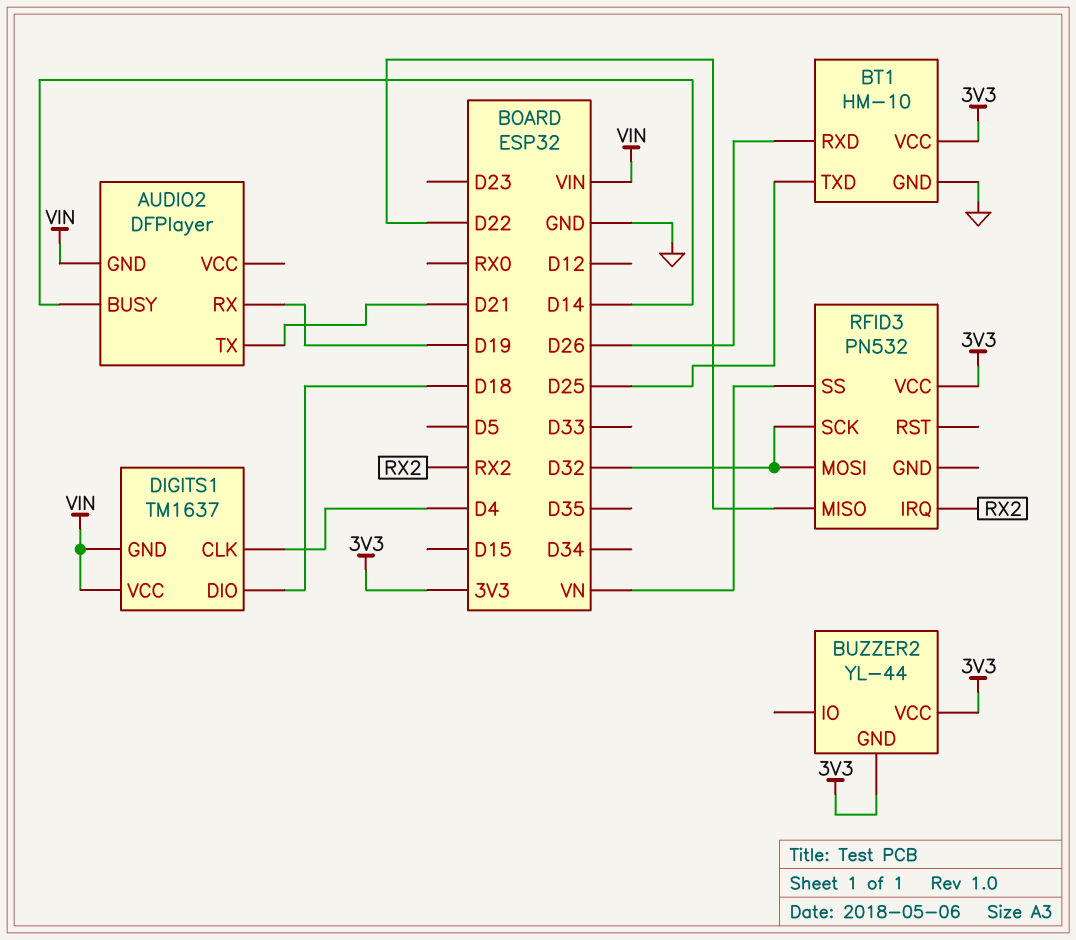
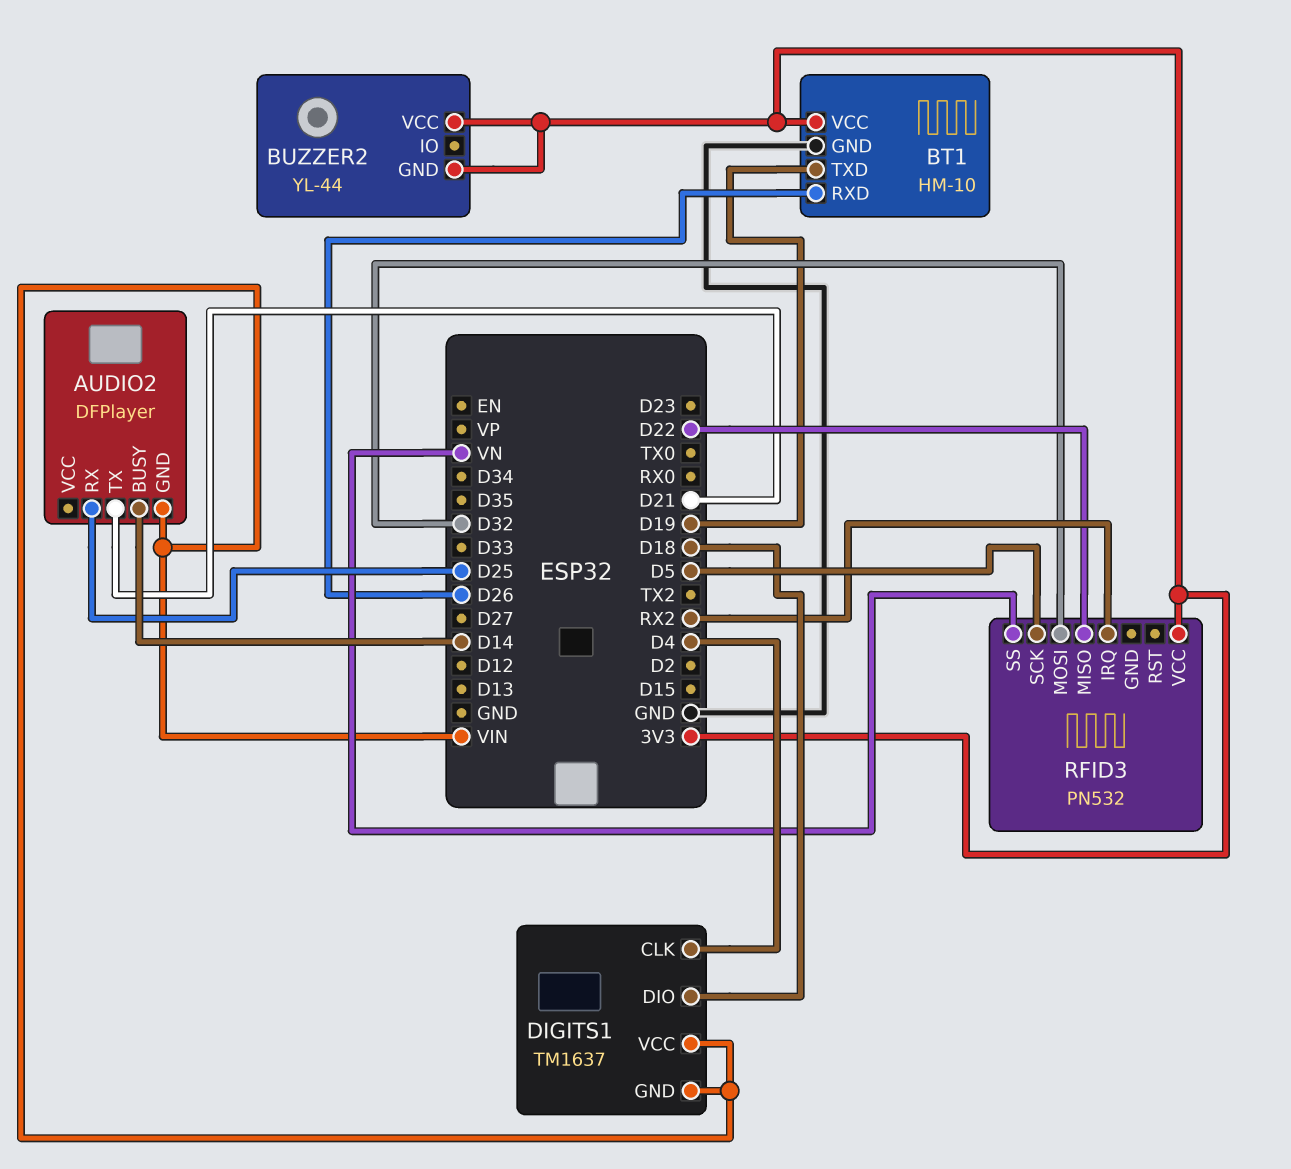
AUDIO2 pin RX: D19 -> D25
BT1 pin TXD: D25 -> D19
RFID3 pin SCK: D32 -> D5

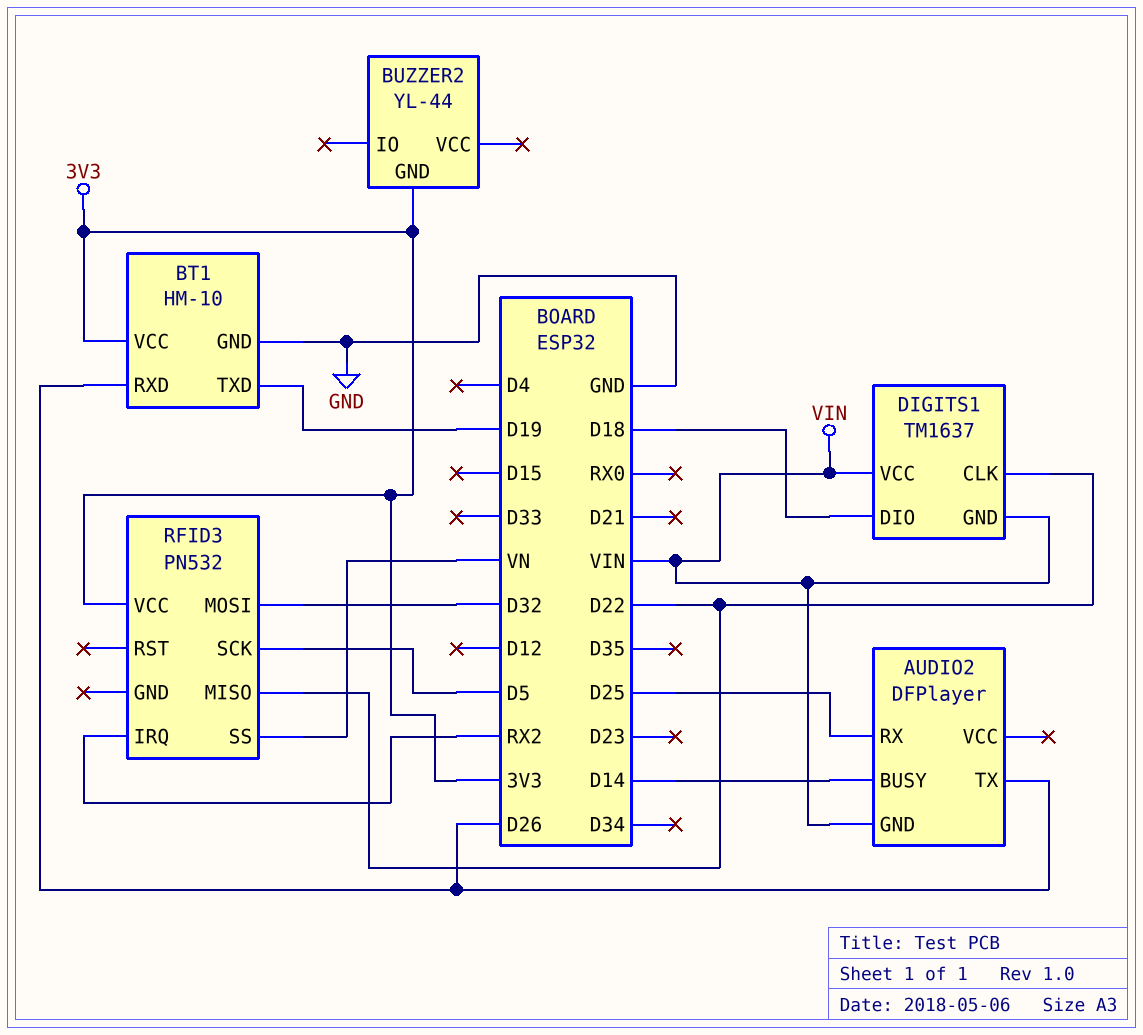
AUDIO2 pin TX: D21 -> D26
BUZZER2 pin VCC: 3V3 -> none
DIGITS1 pin CLK: D4 -> D22

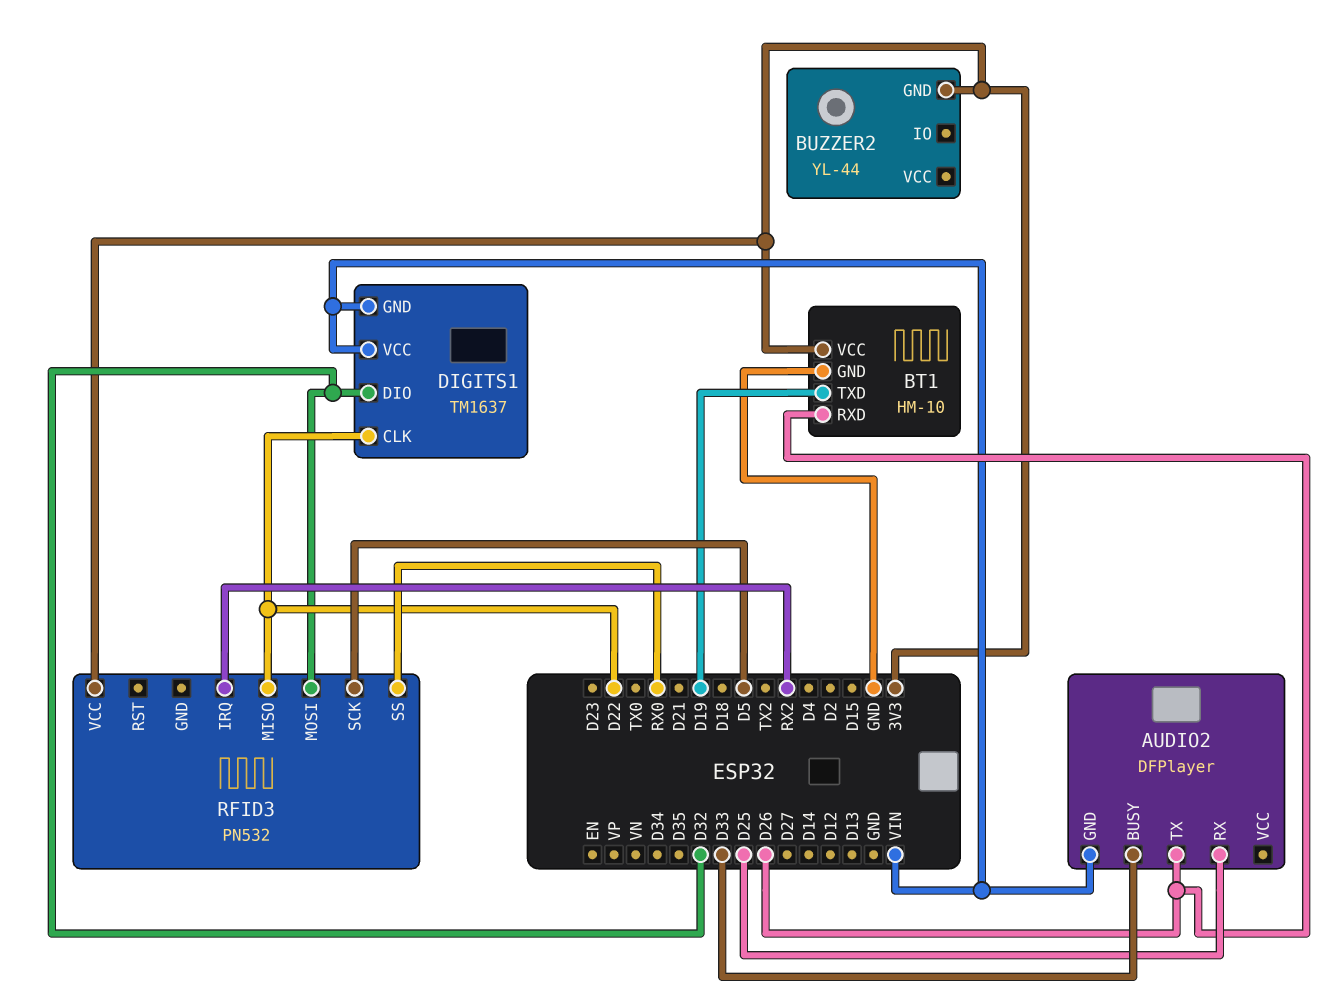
AUDIO2 pin BUSY: D14 -> D33
DIGITS1 pin DIO: D18 -> D32
RFID3 pin SS: VN -> RX0

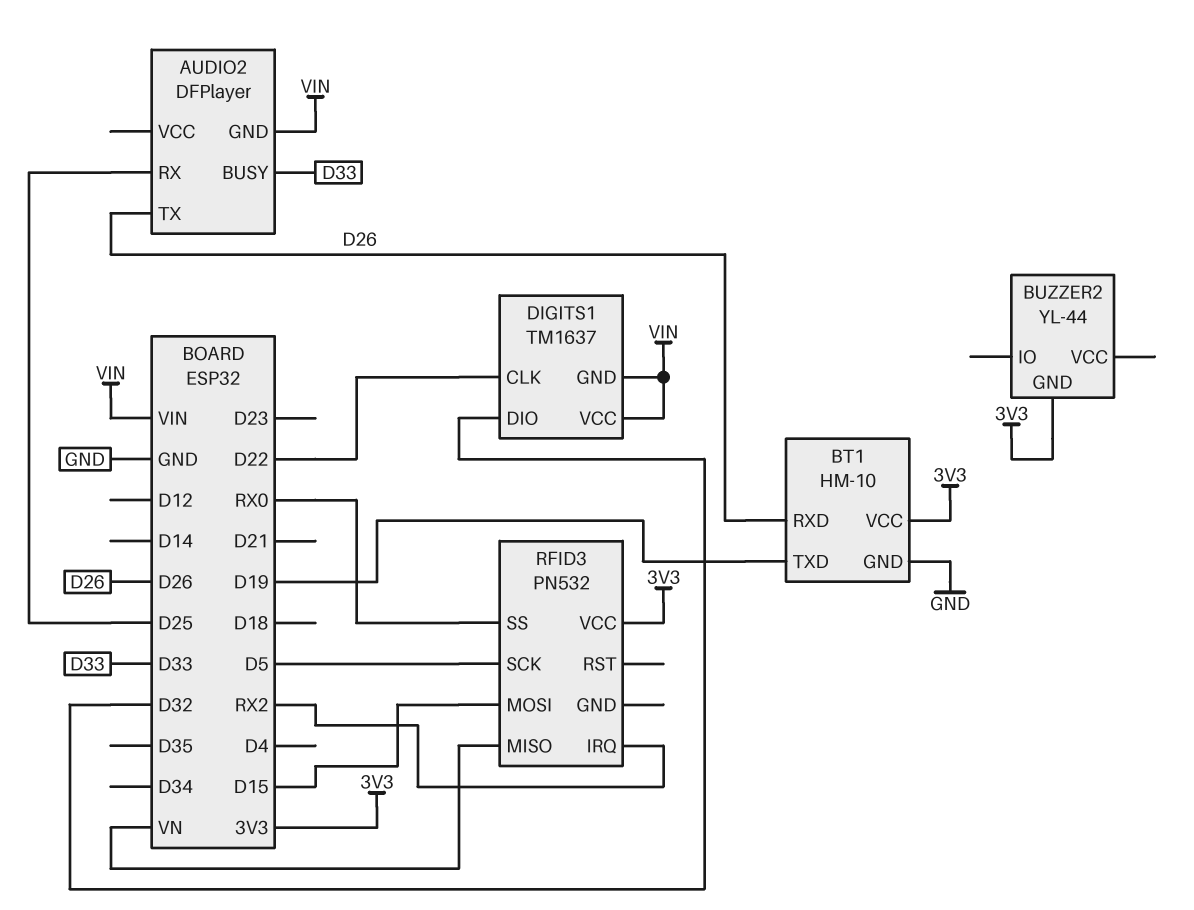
RFID3 pin MISO: D22 -> VN
RFID3 pin MOSI: D32 -> D15

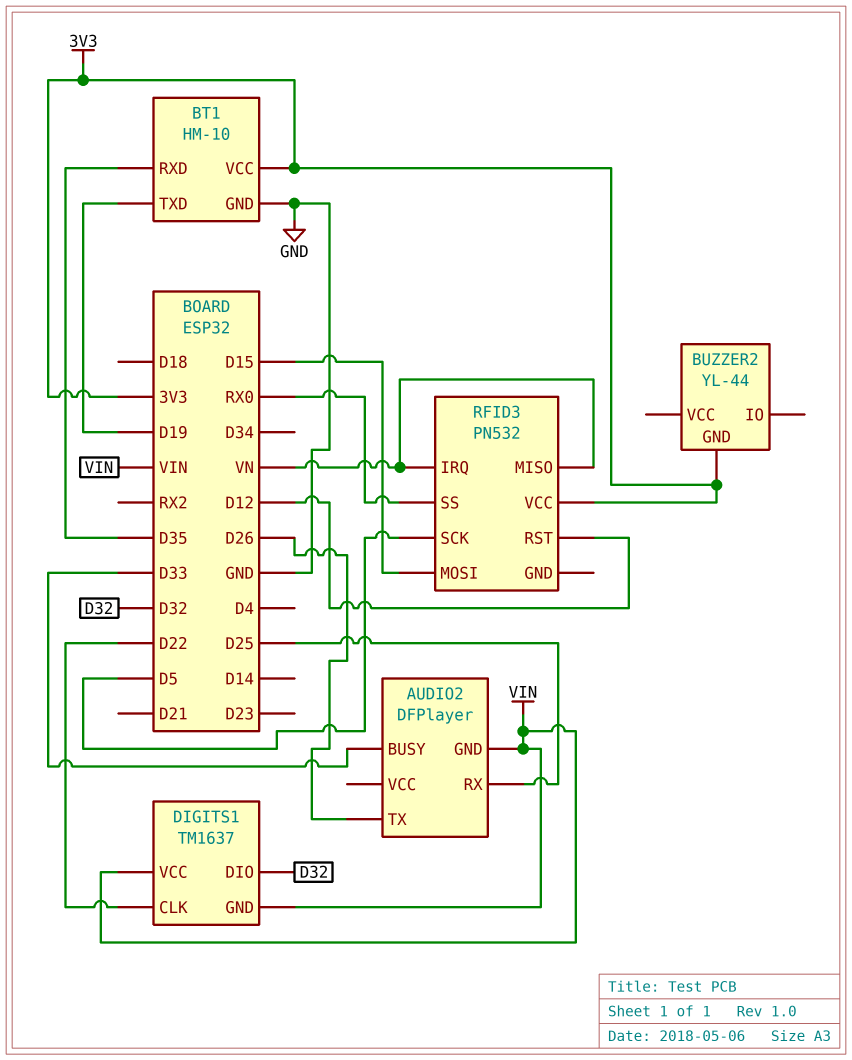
BT1 pin RXD: D26 -> D35
RFID3 pin IRQ: RX2 -> VN
RFID3 pin RST: none -> D12

